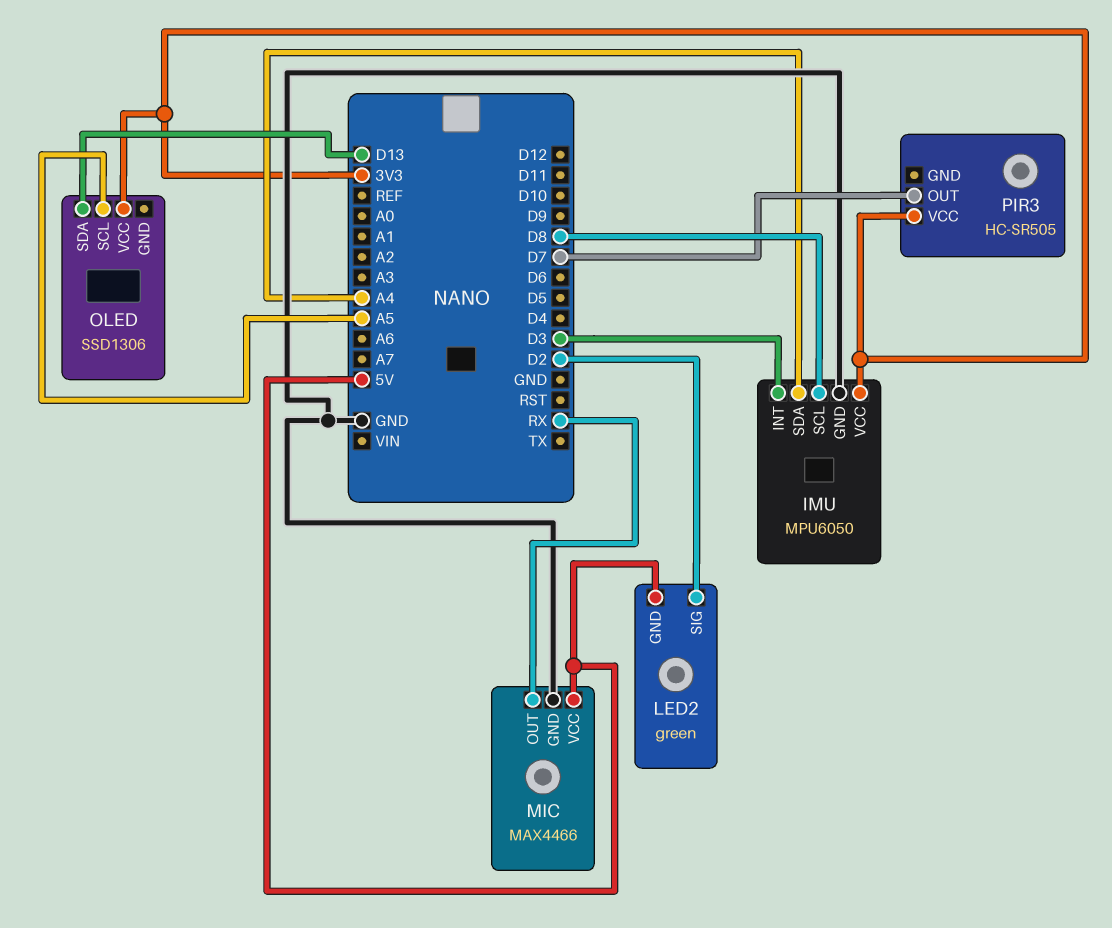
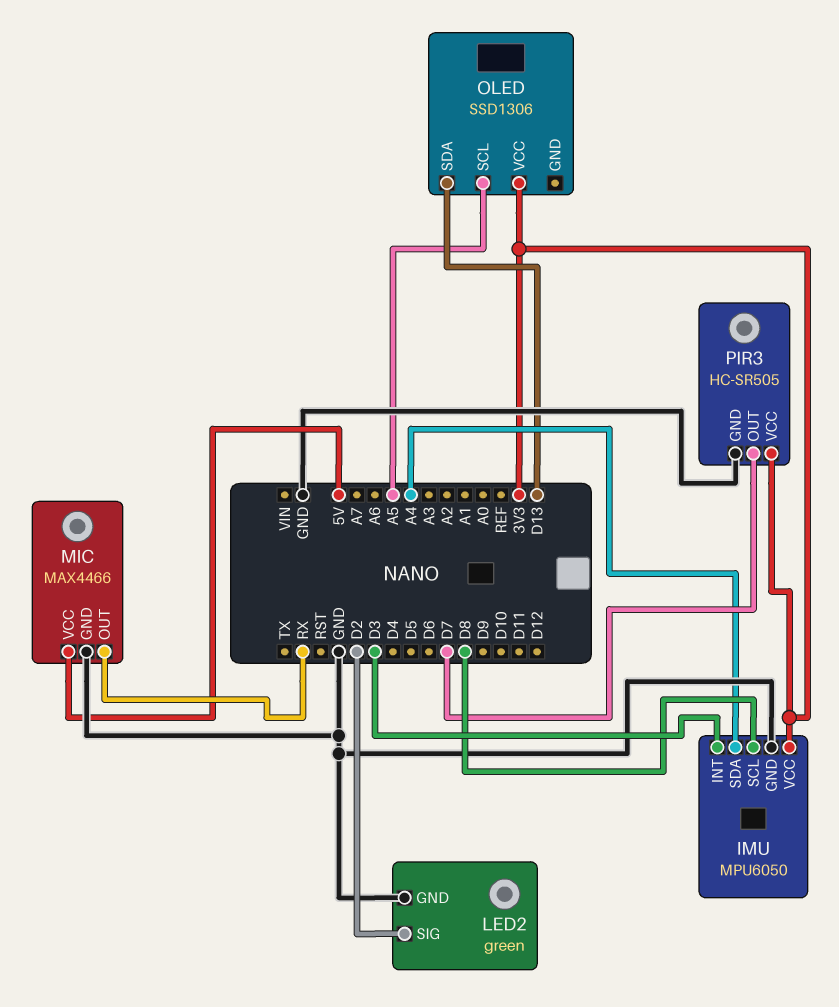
LED2 pin GND: 5V -> GND
PIR3 pin GND: none -> GND

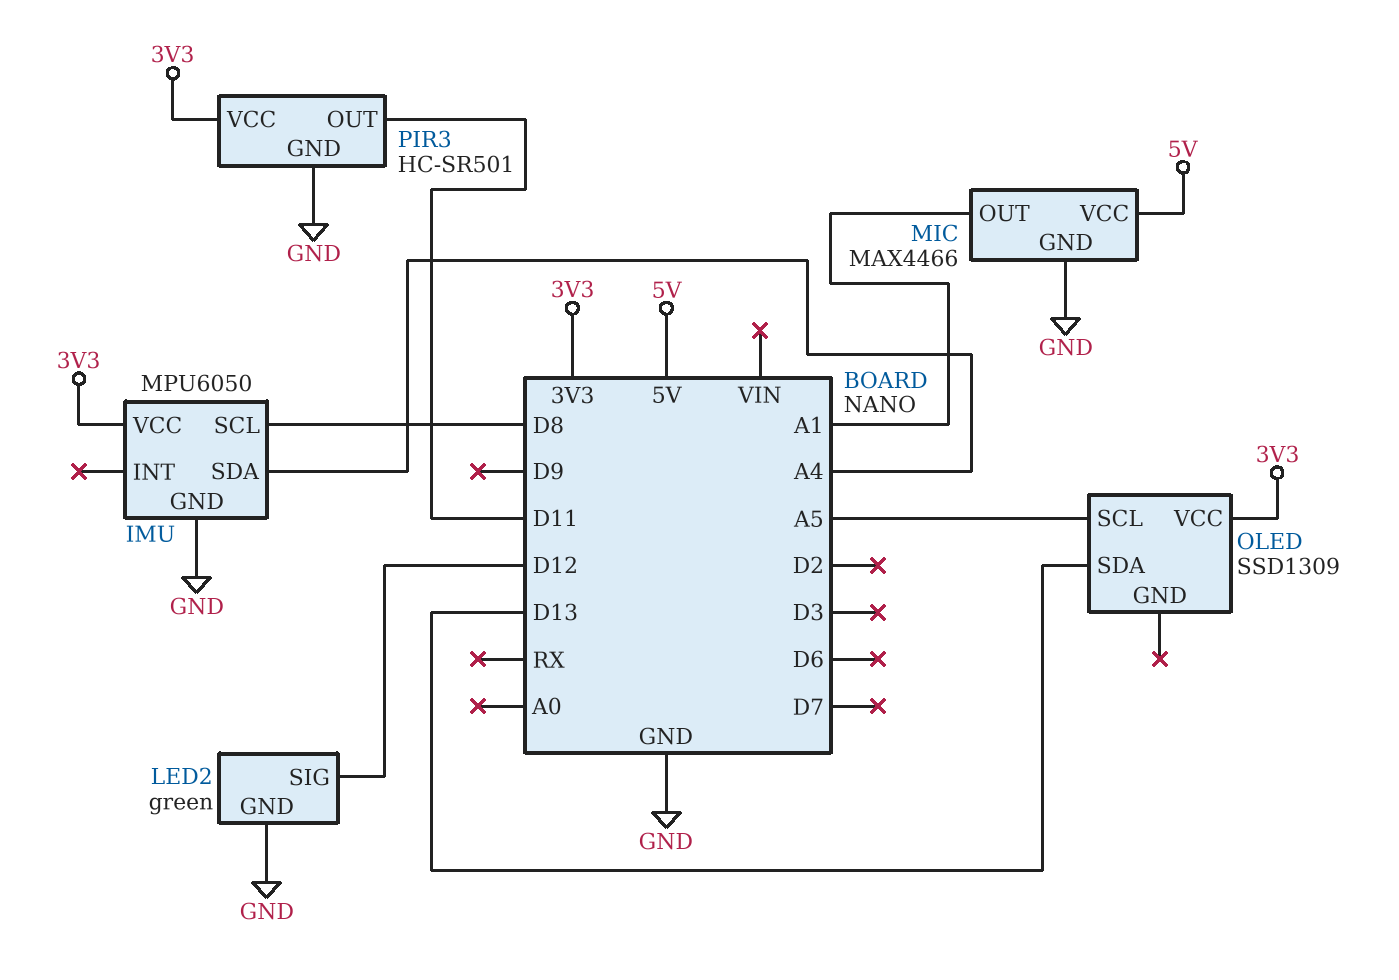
IMU pin INT: D3 -> none
LED2 pin SIG: D2 -> D12
MIC pin OUT: RX -> A1
OLED: SSD1306 -> SSD1309
PIR3: HC-SR505 -> HC-SR501
PIR3 pin OUT: D7 -> D11

